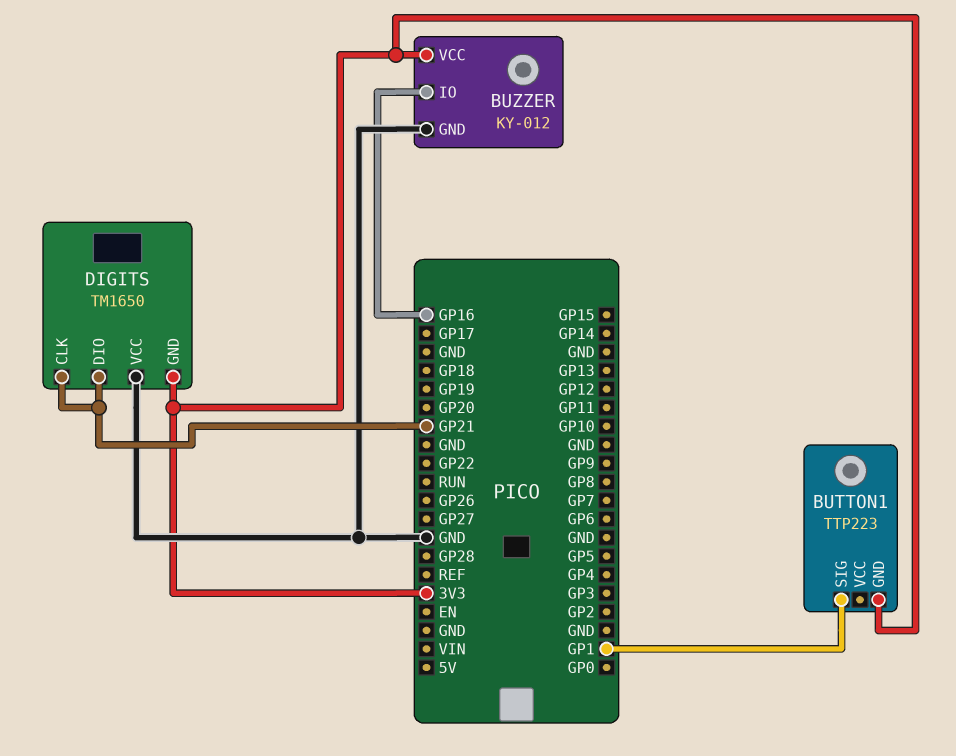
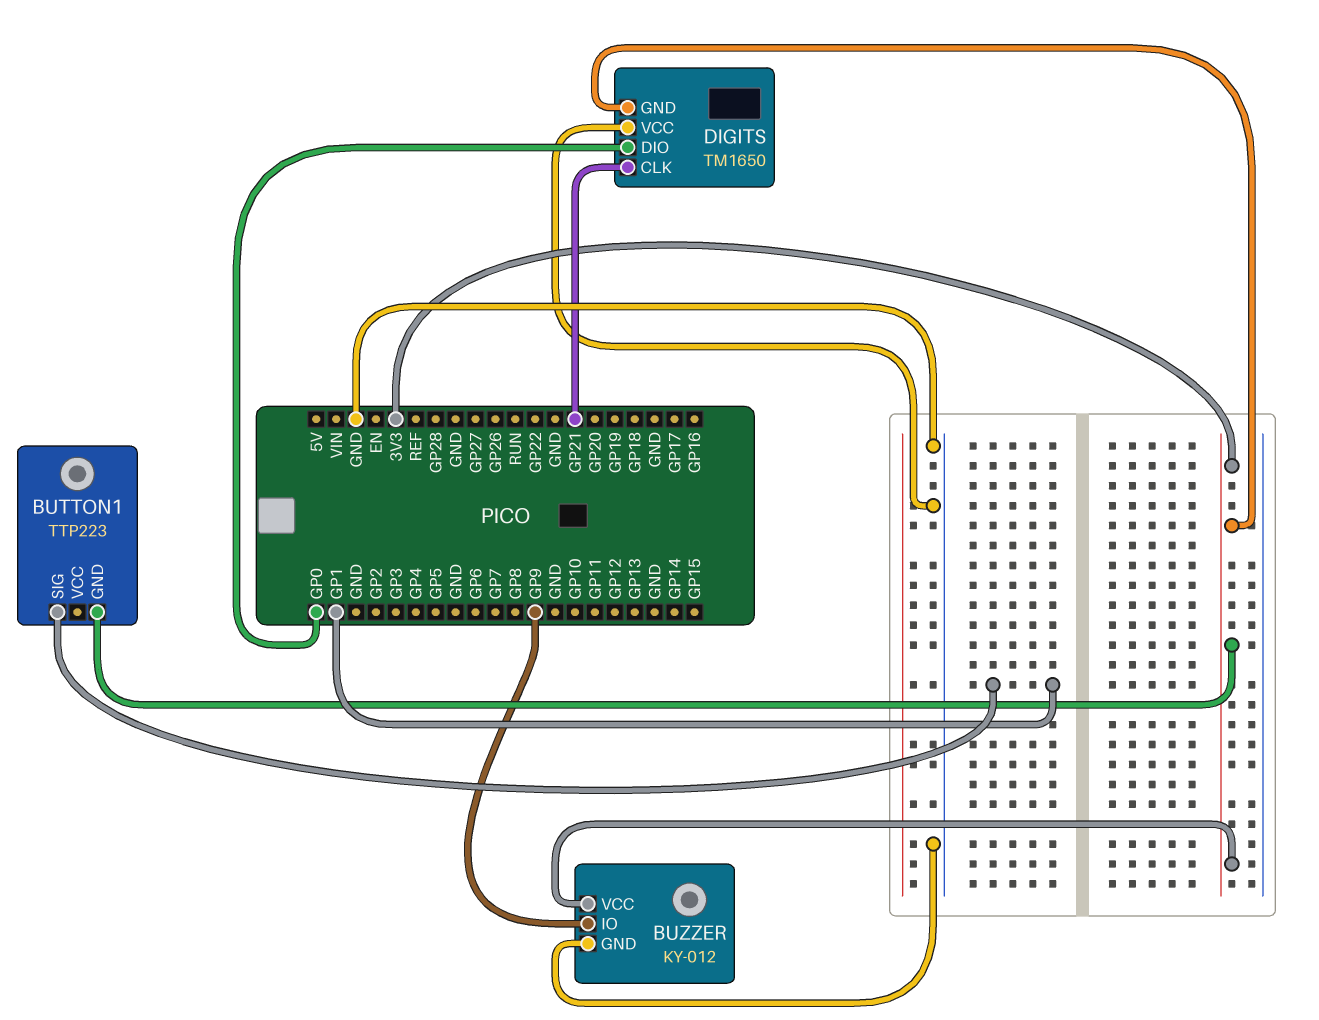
BUZZER pin IO: GP16 -> GP9
DIGITS pin DIO: GP21 -> GP0

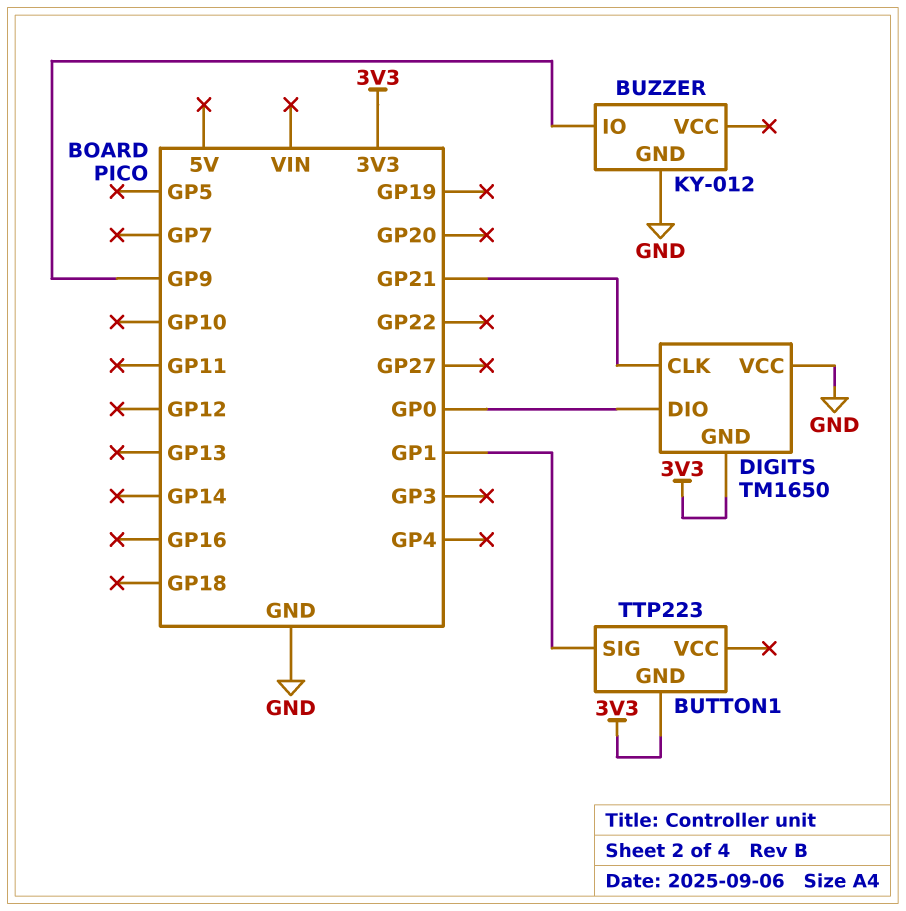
BUZZER pin VCC: 3V3 -> none

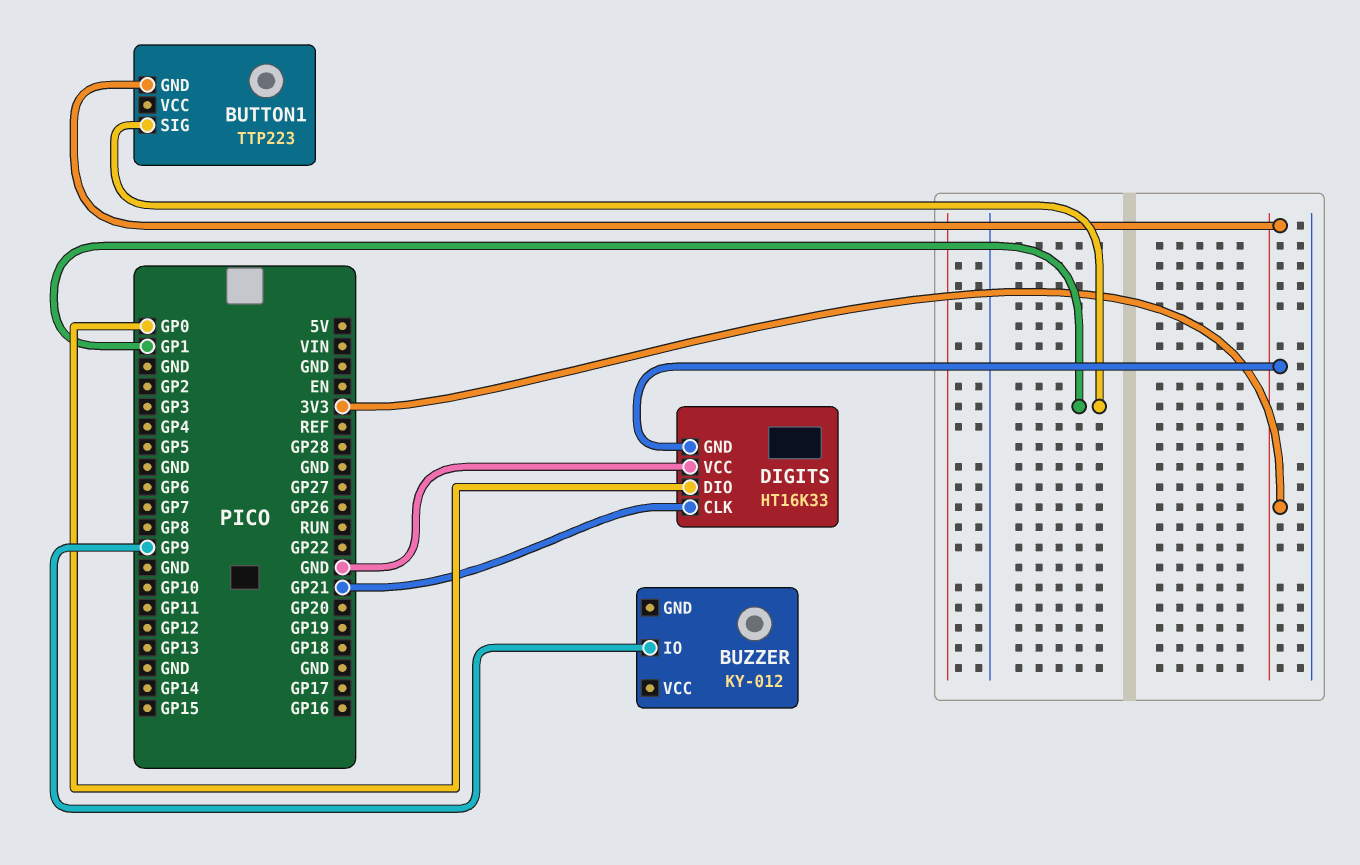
BUZZER pin GND: GND -> none
DIGITS: TM1650 -> HT16K33

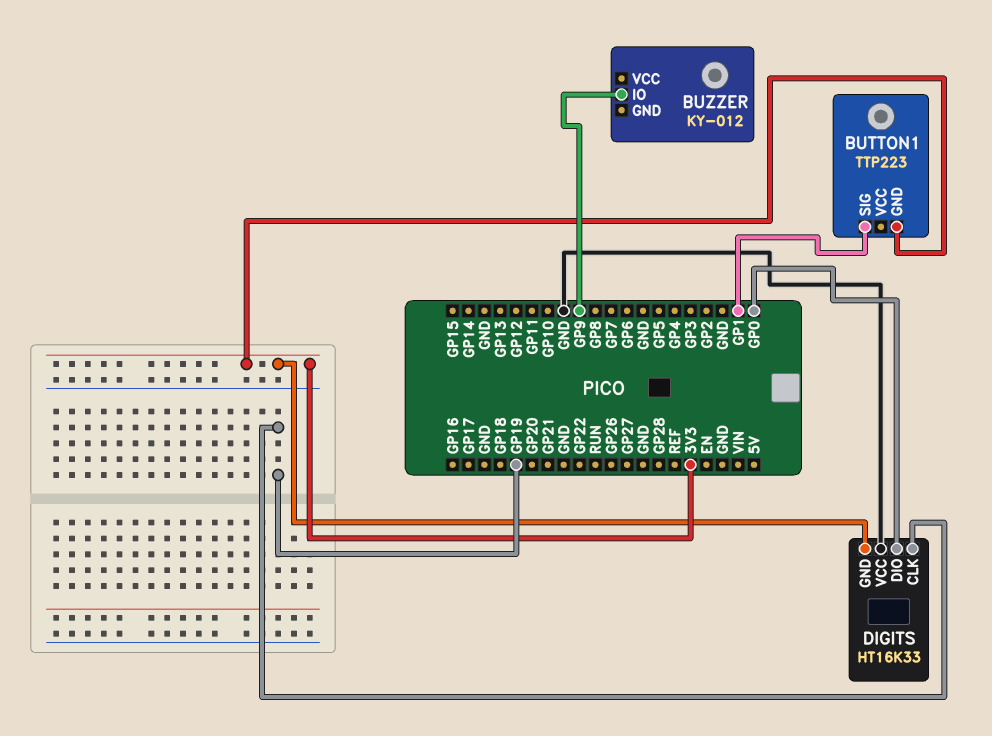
DIGITS pin CLK: GP21 -> GP19

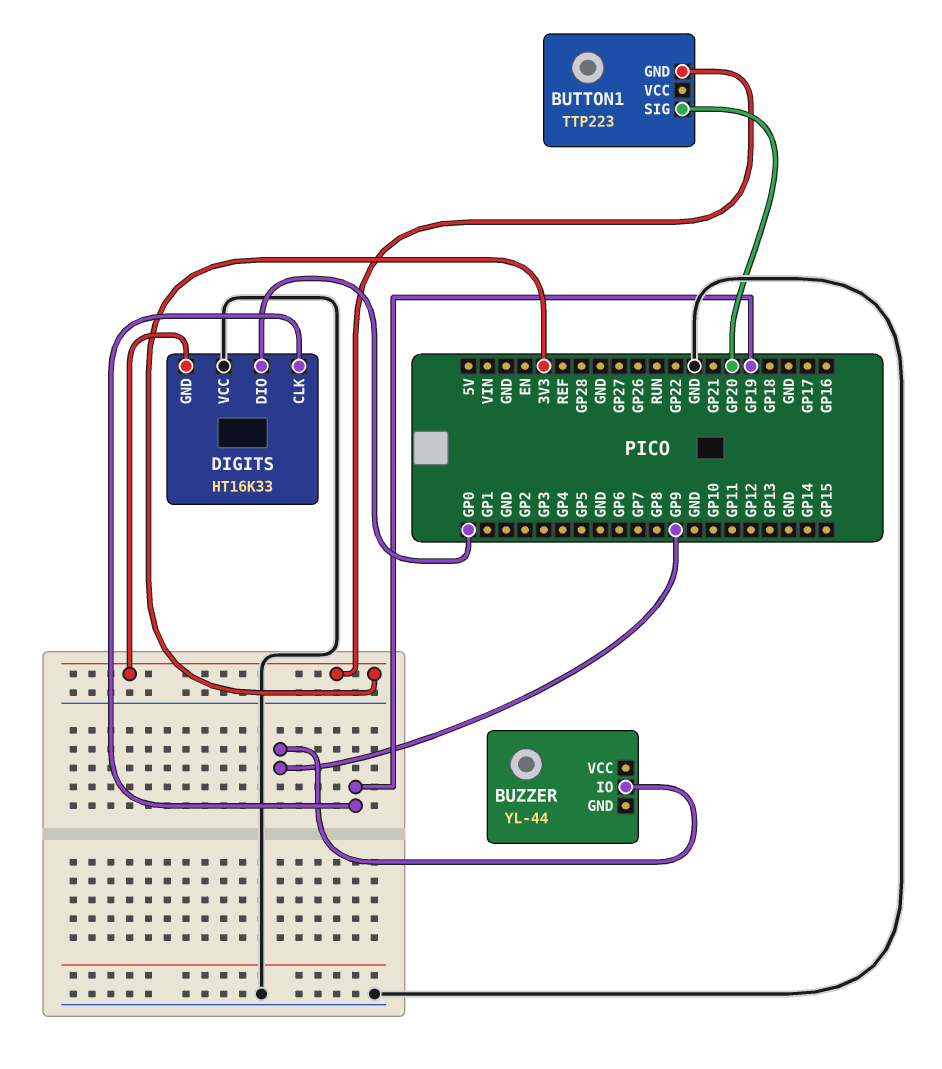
BUTTON1 pin SIG: GP1 -> GP20
BUZZER: KY-012 -> YL-44

